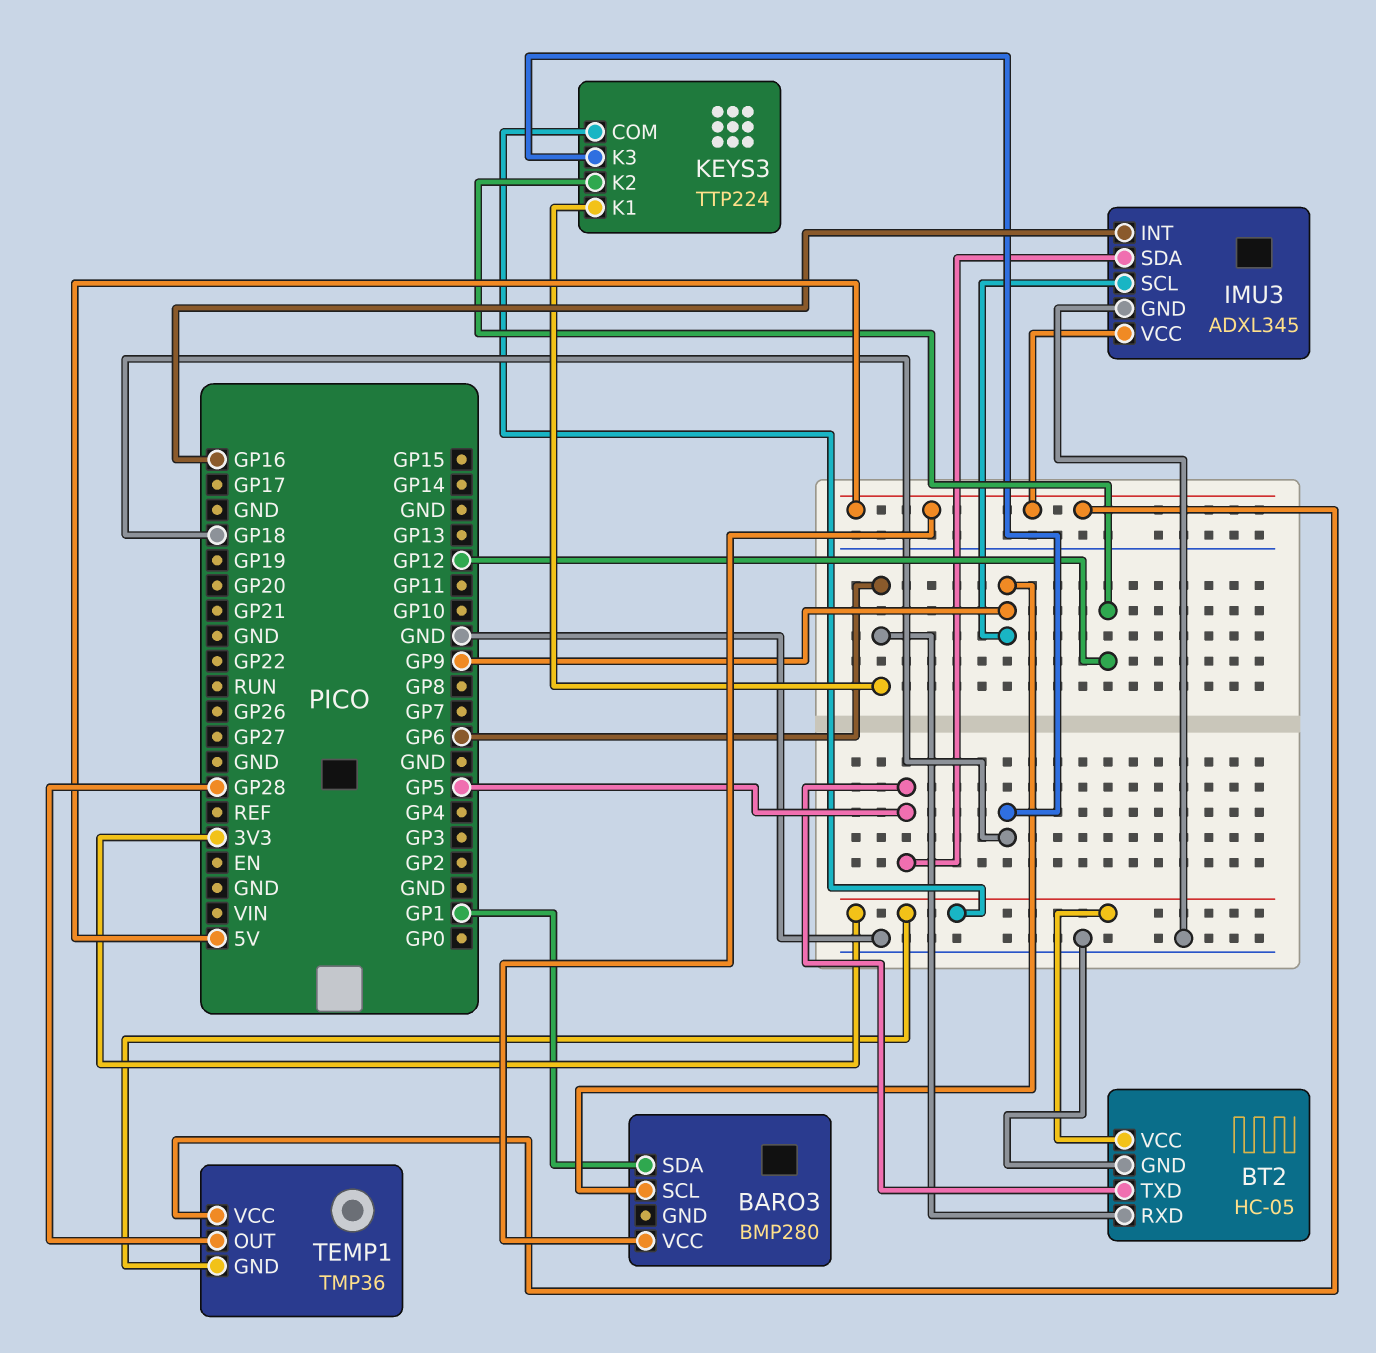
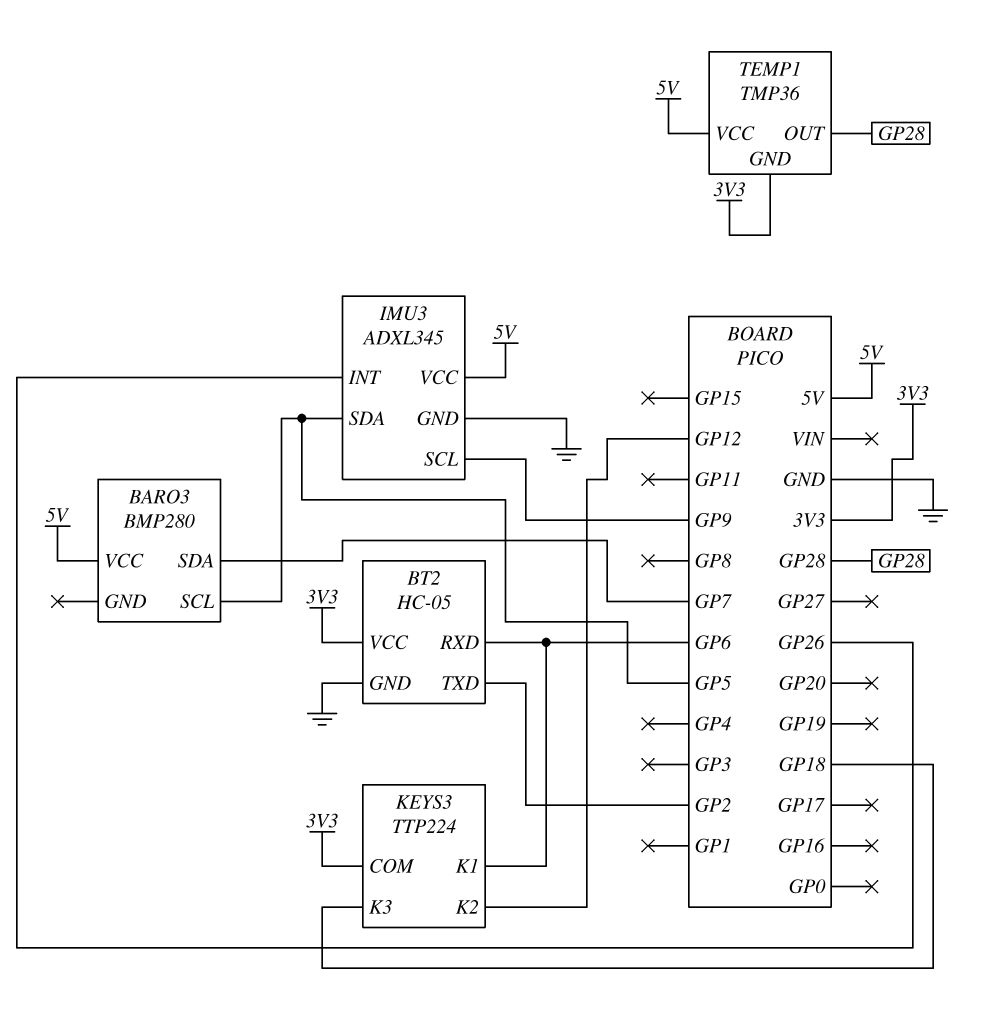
BARO3 pin SCL: GP9 -> GP5
BARO3 pin SDA: GP1 -> GP7
BT2 pin TXD: GP5 -> GP2
IMU3 pin INT: GP16 -> GP26

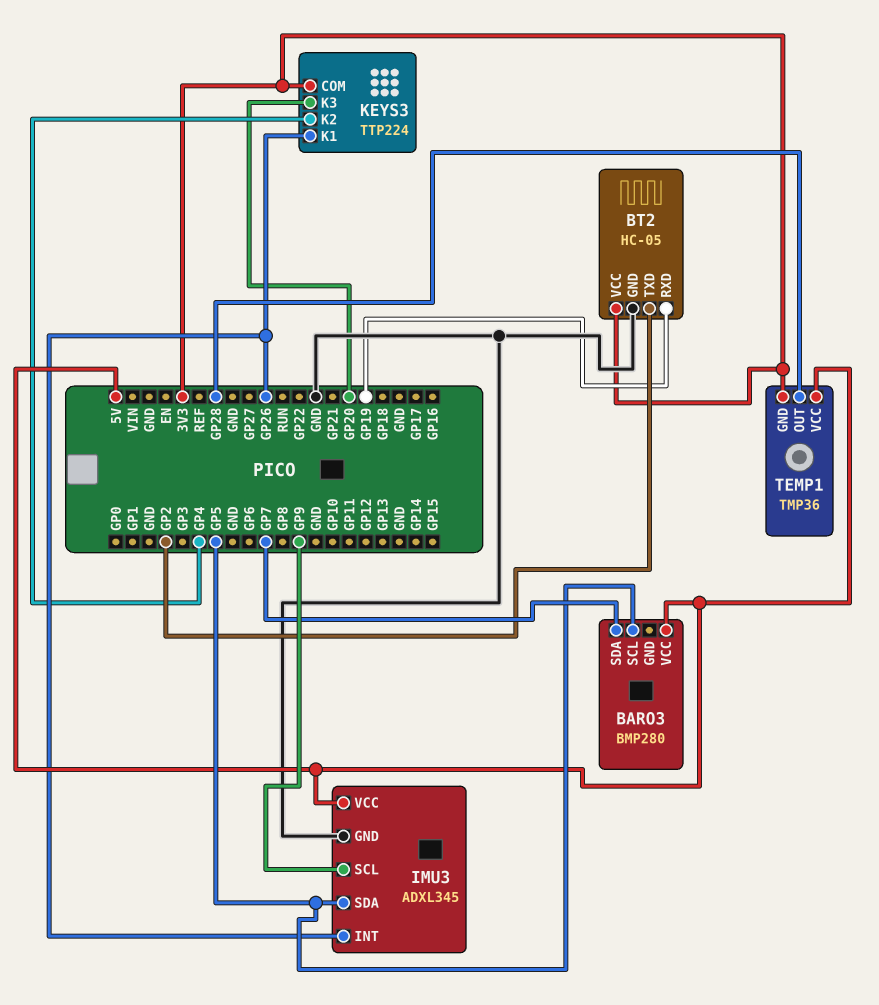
BT2 pin RXD: GP6 -> GP19
KEYS3 pin K1: GP6 -> GP26
KEYS3 pin K2: GP12 -> GP4
KEYS3 pin K3: GP18 -> GP20

